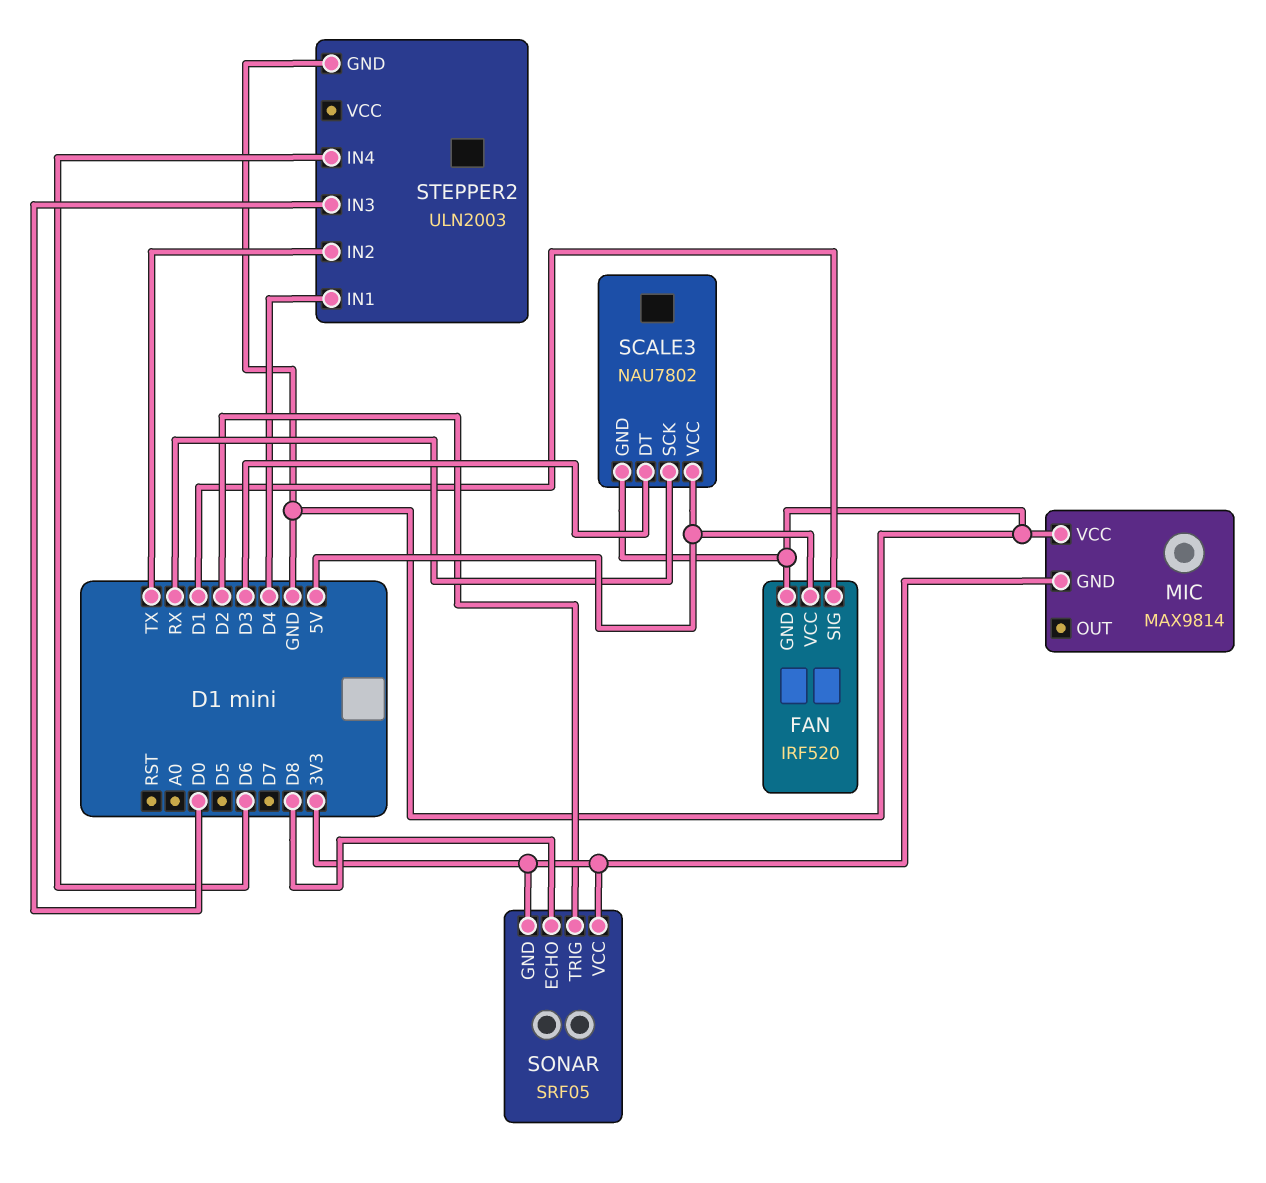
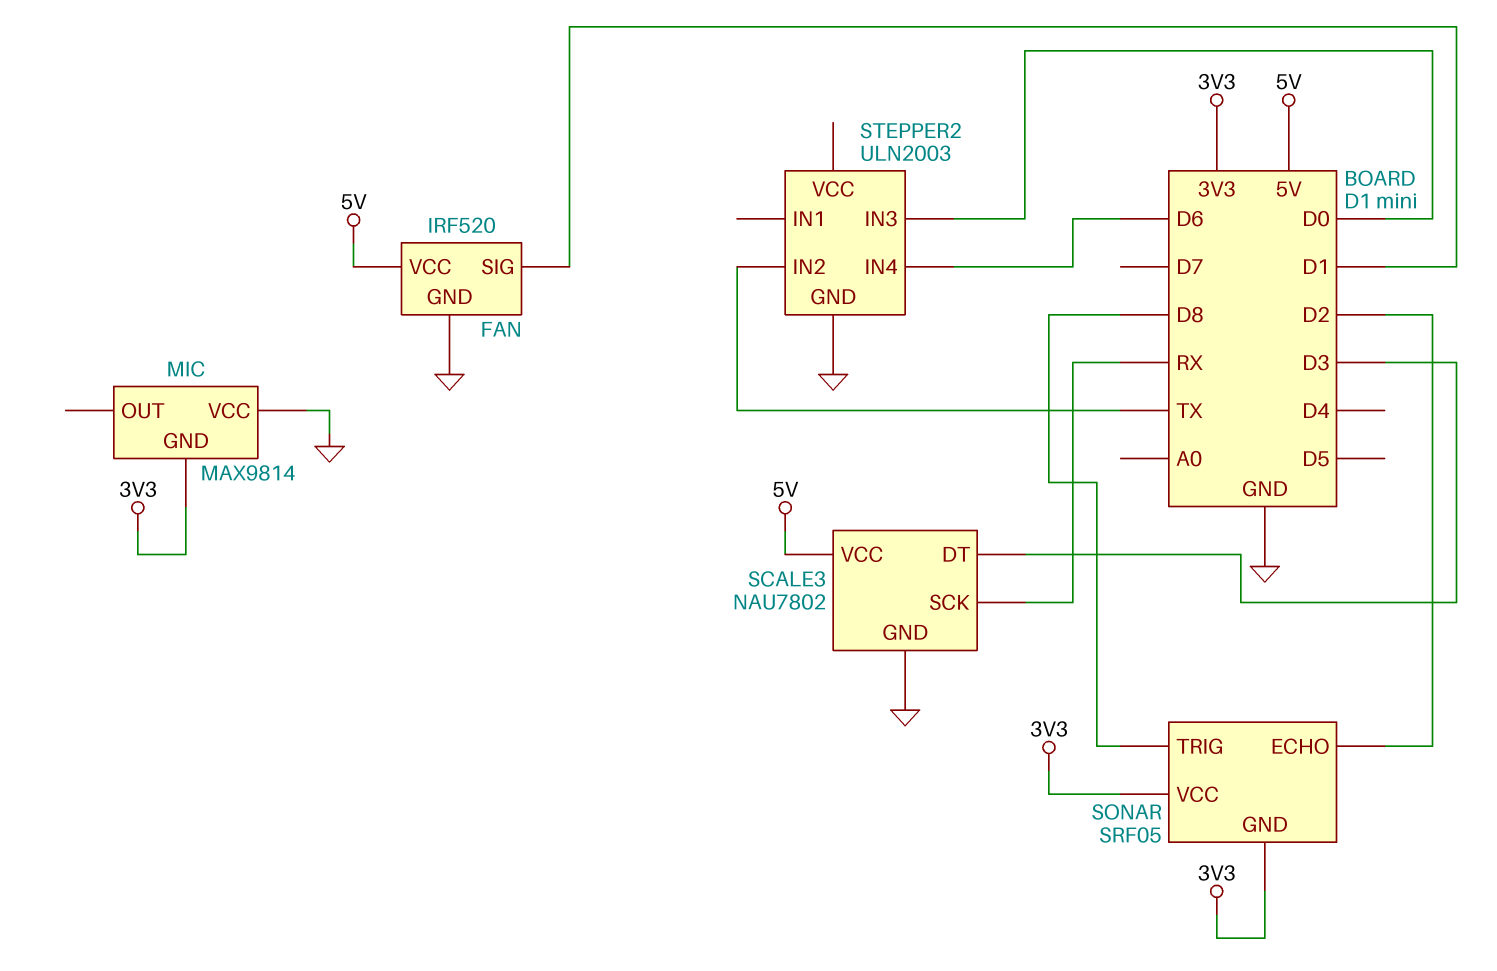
SONAR pin ECHO: D8 -> D2
SONAR pin TRIG: D2 -> D8
STEPPER2 pin IN1: D4 -> none

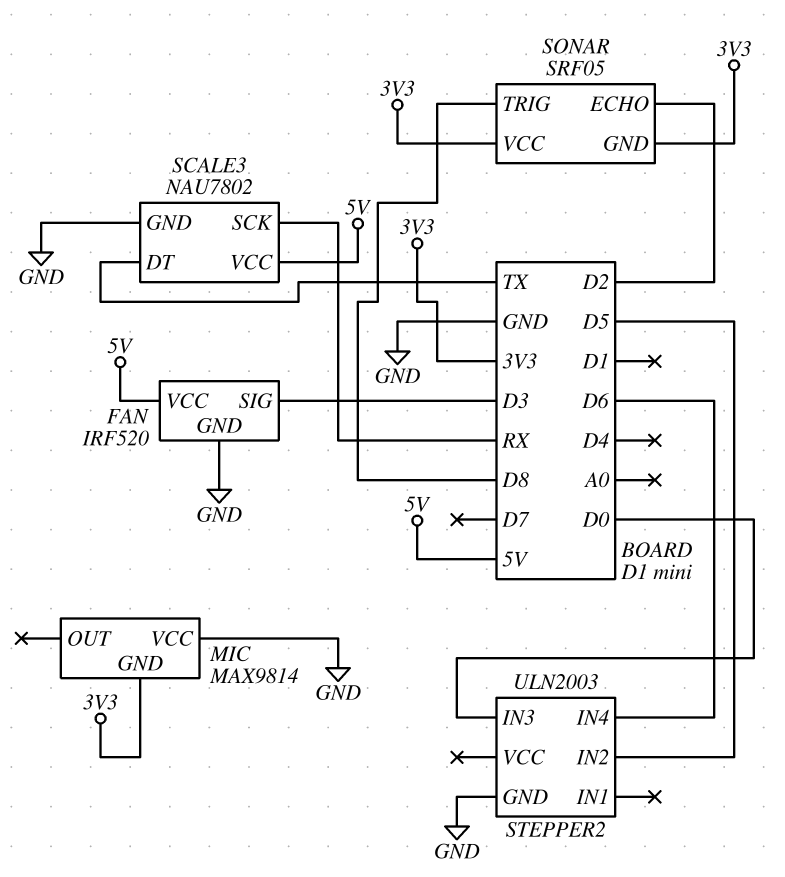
FAN pin SIG: D1 -> D3
SCALE3 pin DT: D3 -> TX
STEPPER2 pin IN2: TX -> D5

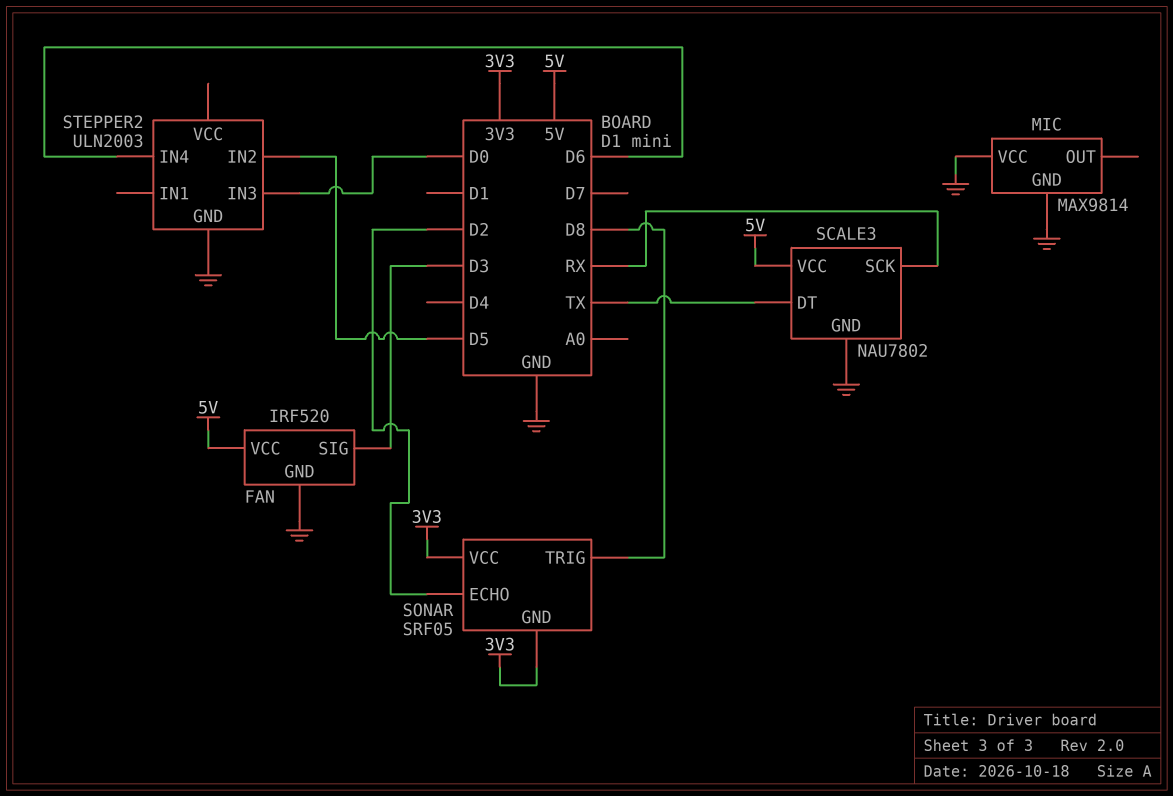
MIC pin GND: 3V3 -> GND

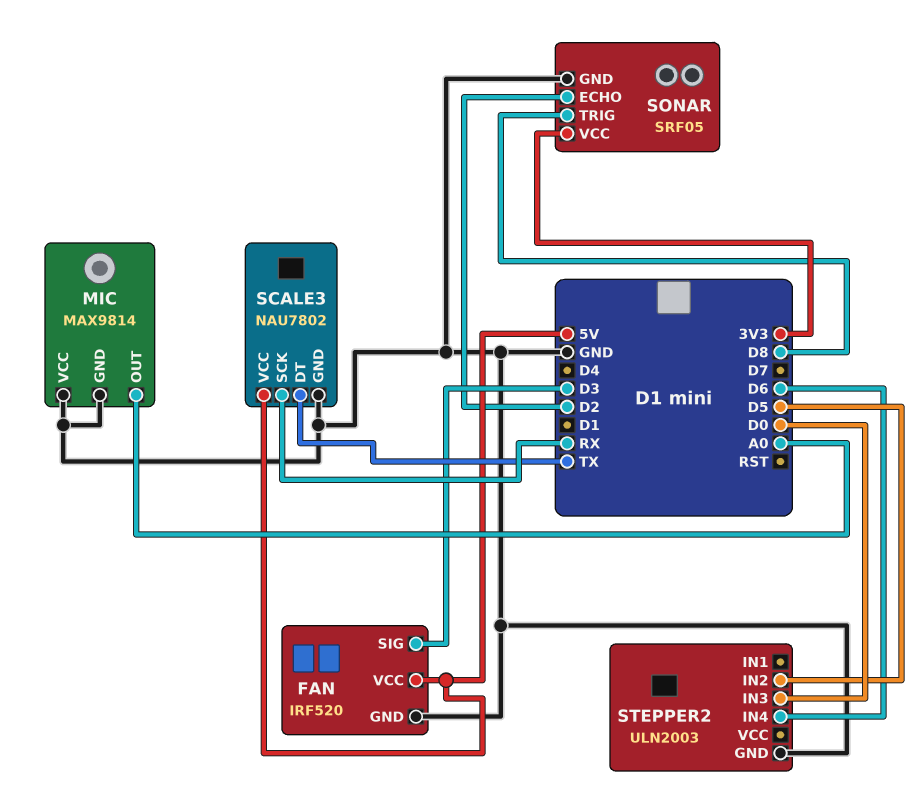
MIC pin OUT: none -> A0
SONAR pin GND: 3V3 -> GND

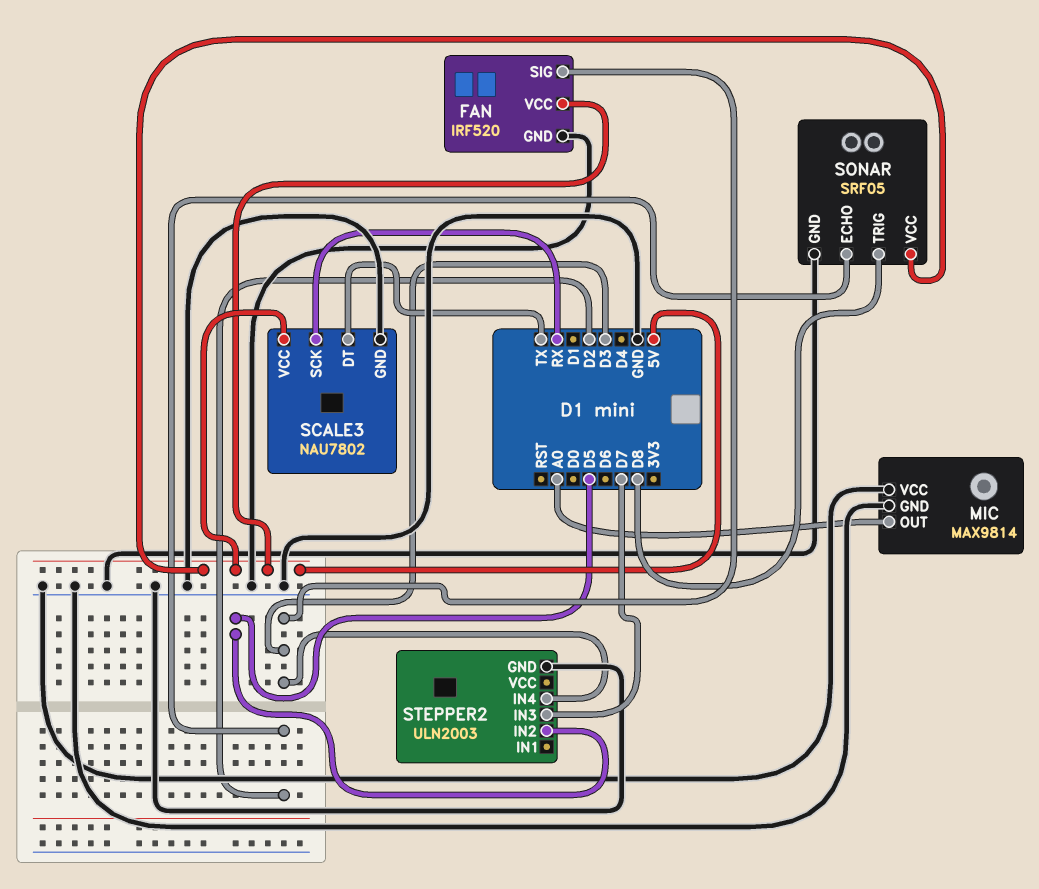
SONAR pin VCC: 3V3 -> 5V
STEPPER2 pin IN3: D0 -> D7
STEPPER2 pin IN4: D6 -> D3

